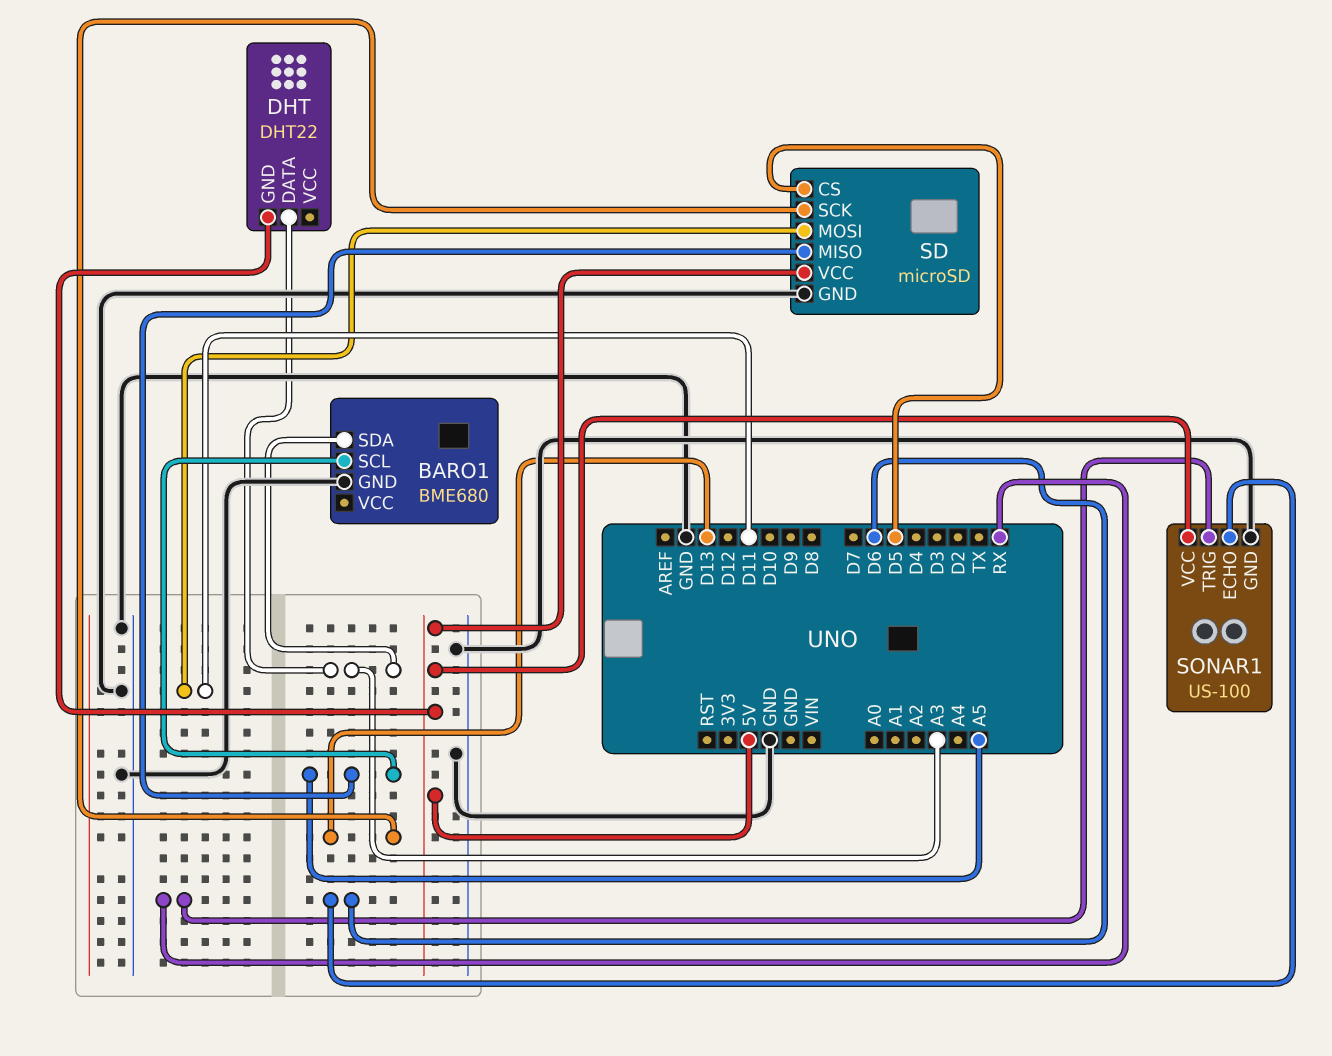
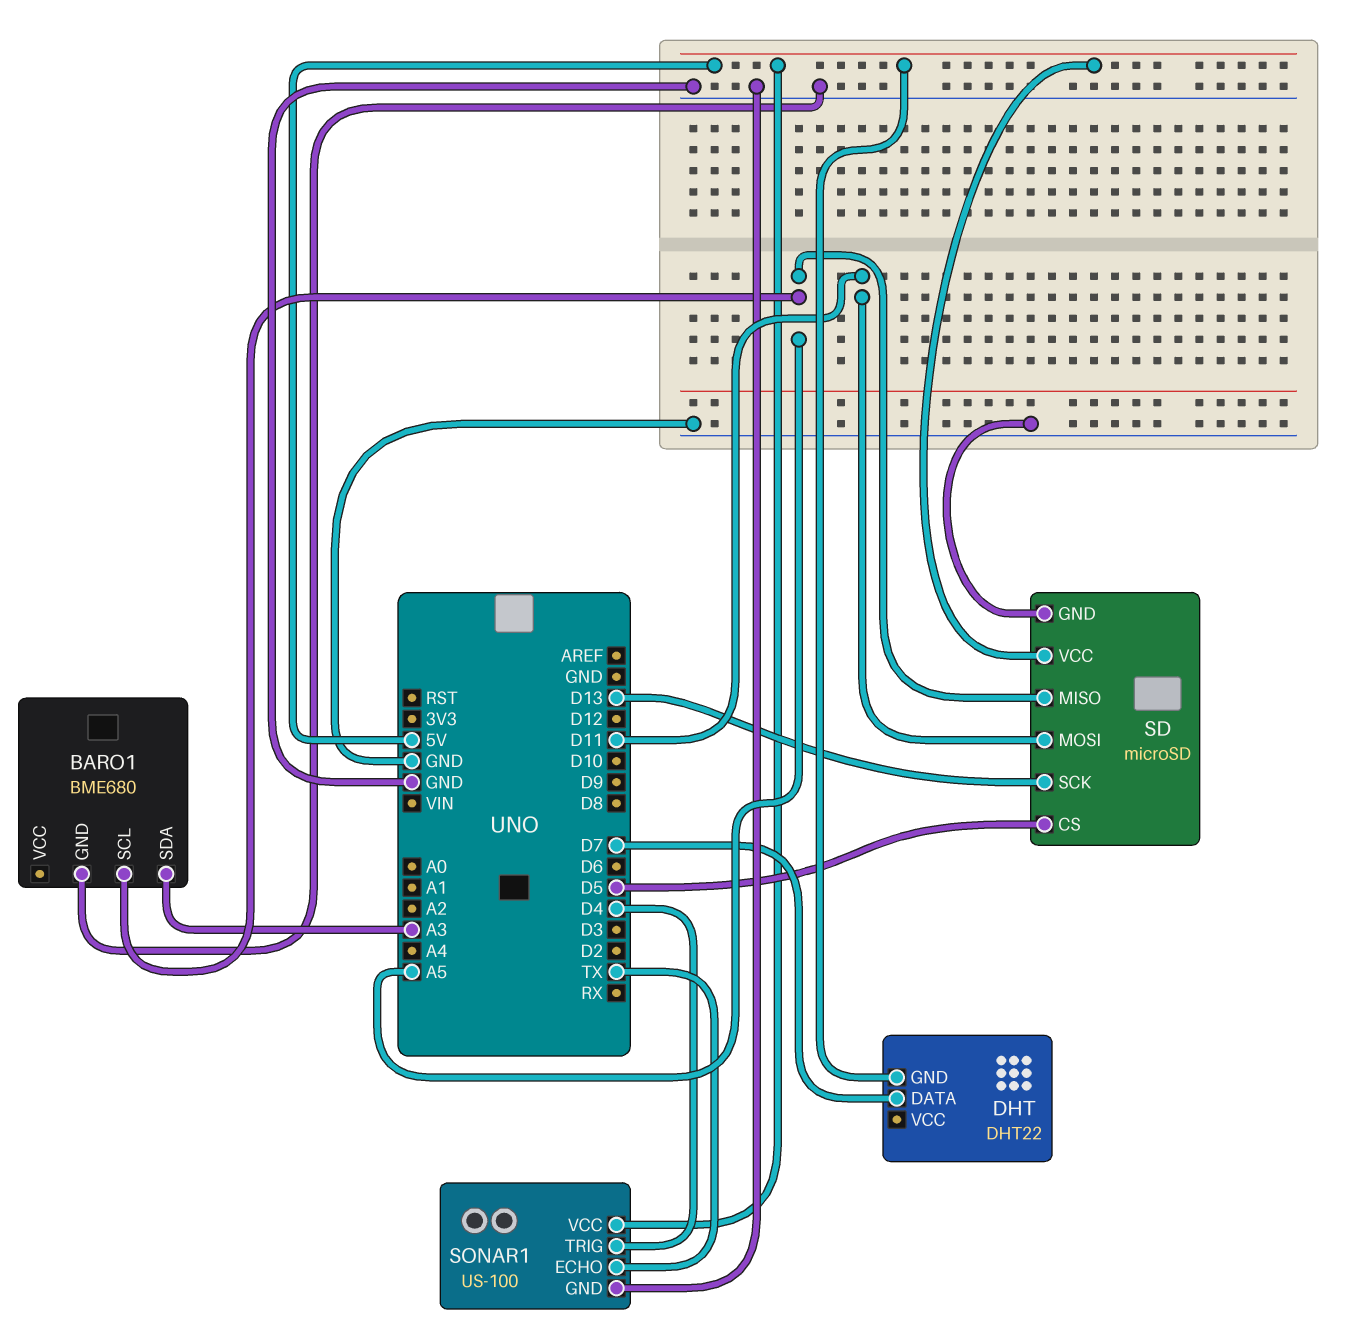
DHT pin DATA: A3 -> D7
SONAR1 pin ECHO: D6 -> TX
SONAR1 pin TRIG: RX -> D4

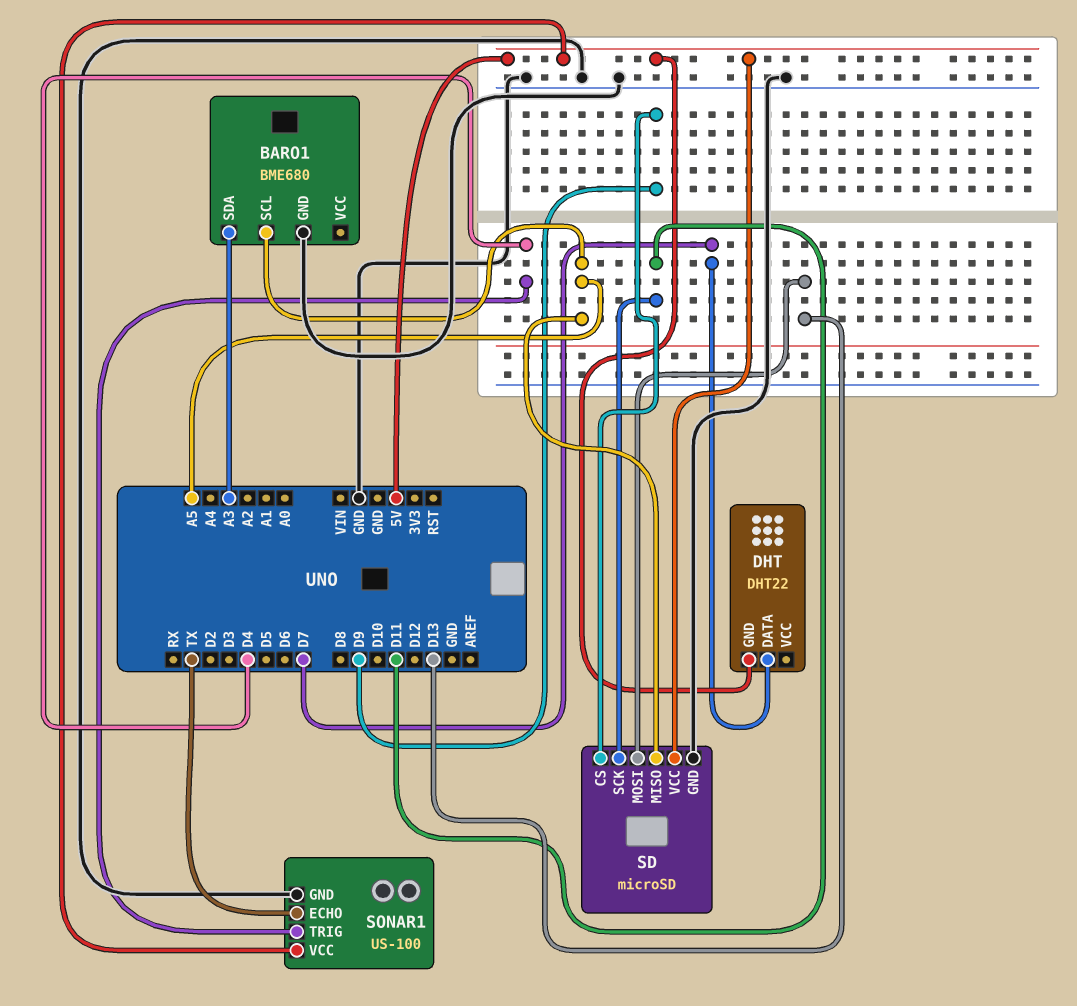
SD pin CS: D5 -> D9
SD pin MOSI: D11 -> D13
SD pin SCK: D13 -> D11

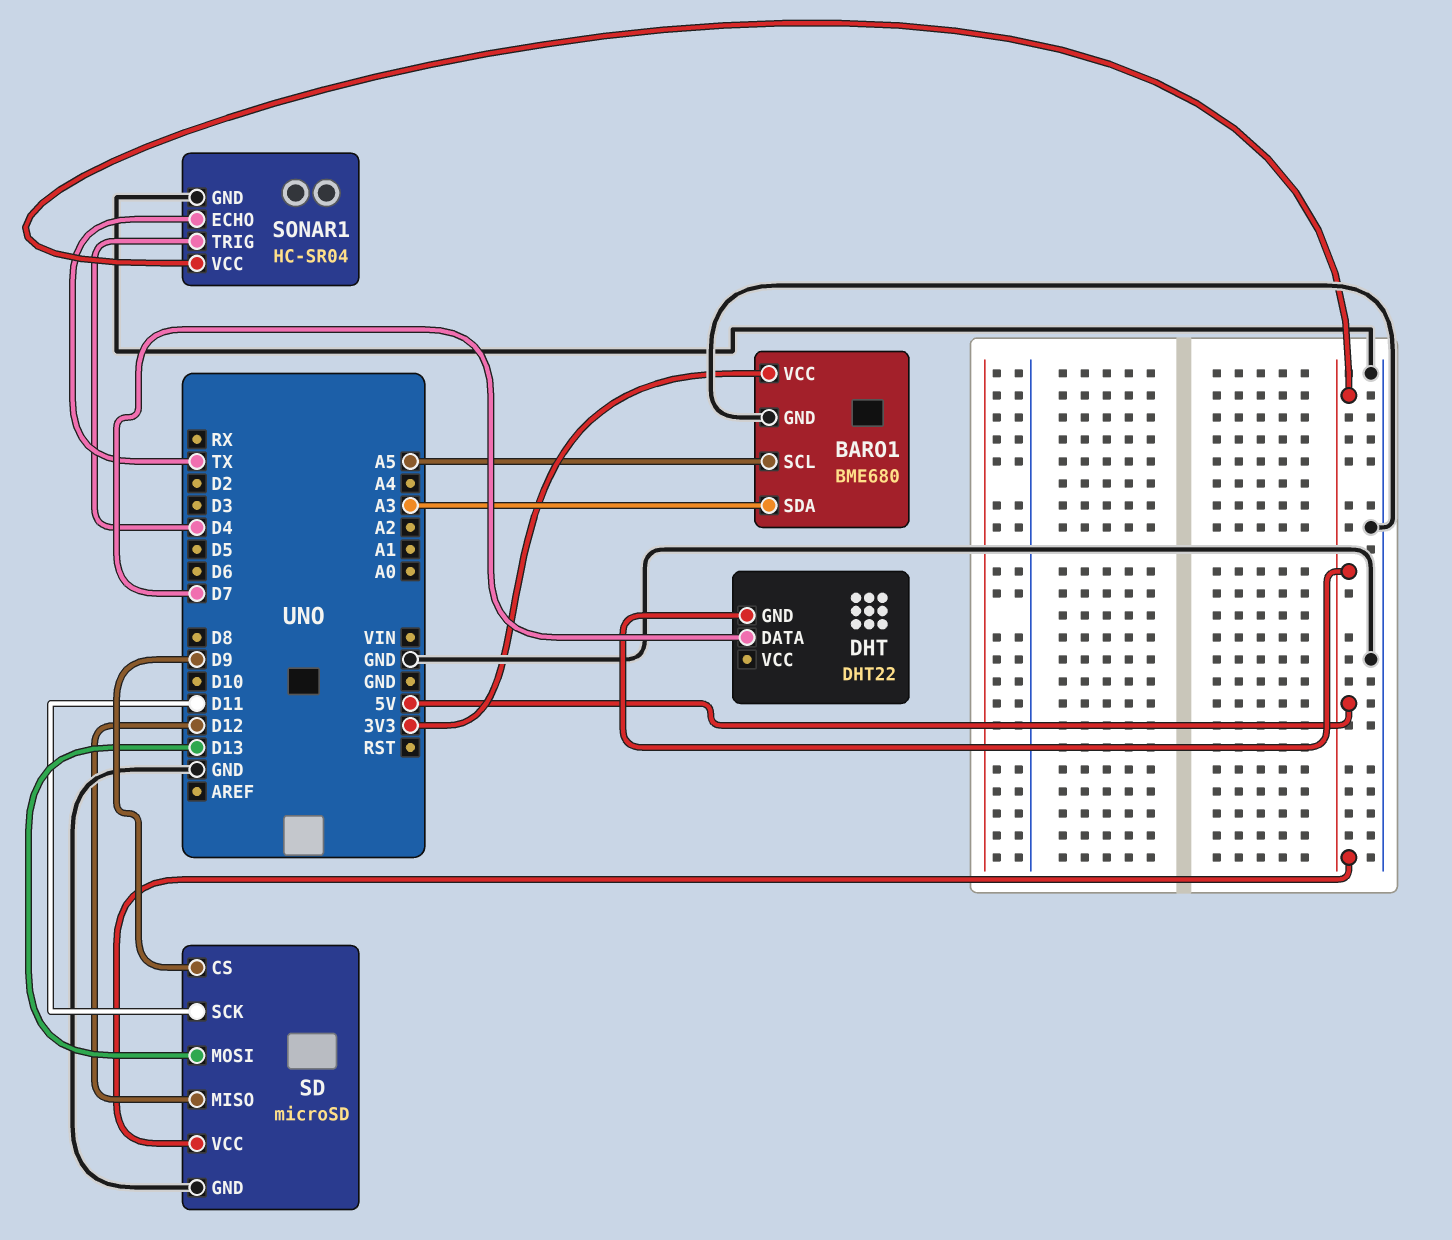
BARO1 pin VCC: none -> 3V3
SD pin MISO: A5 -> D12
SONAR1: US-100 -> HC-SR04

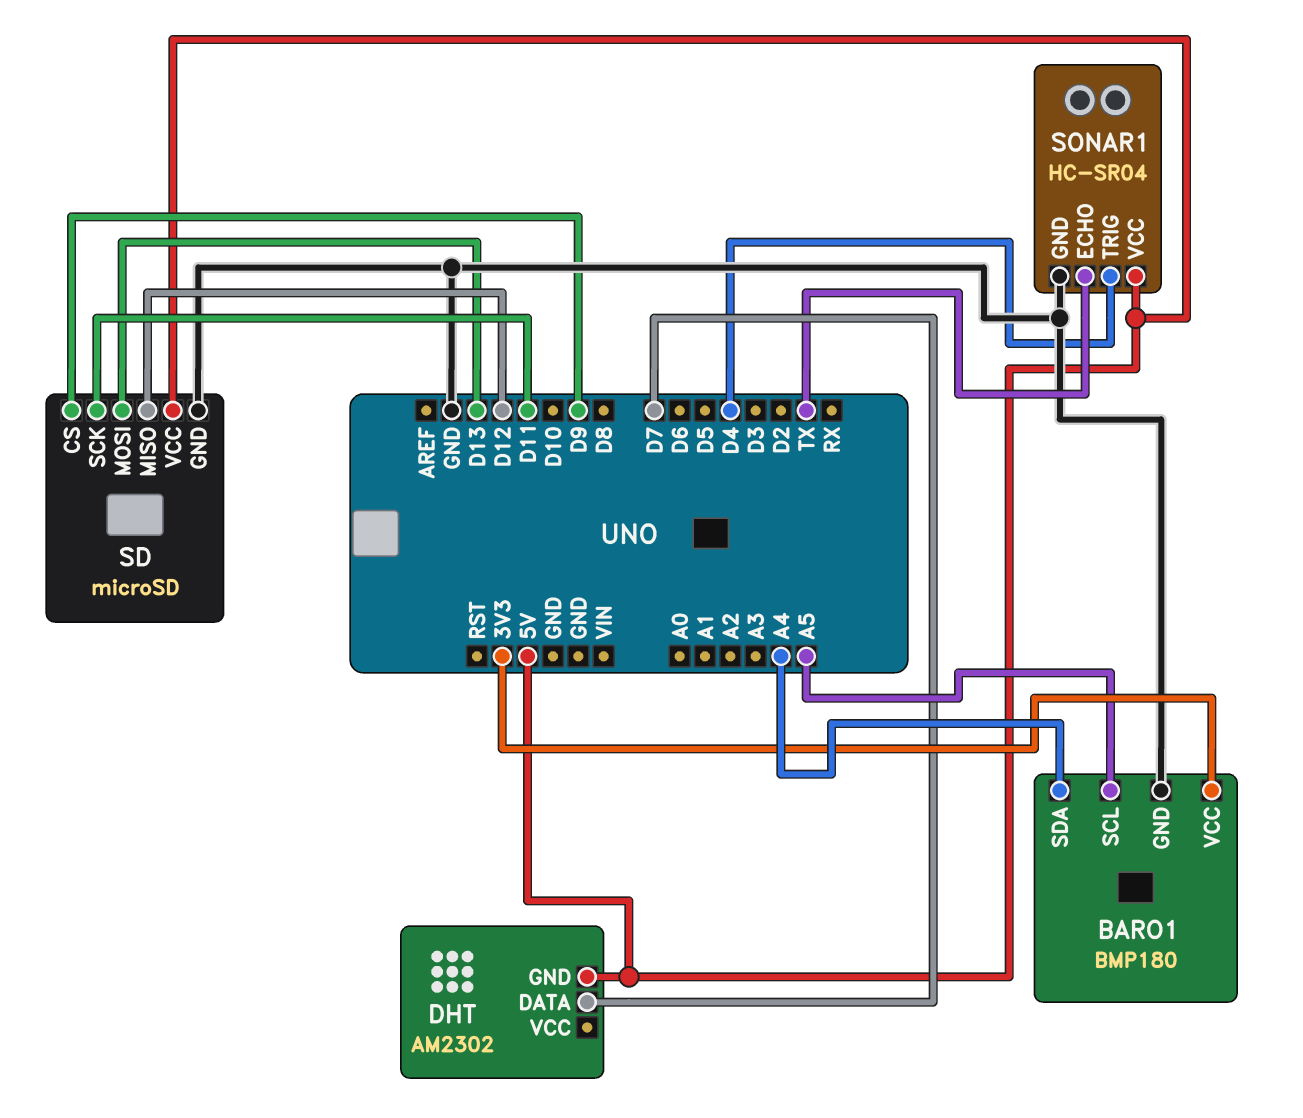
BARO1: BME680 -> BMP180
BARO1 pin SDA: A3 -> A4
DHT: DHT22 -> AM2302

